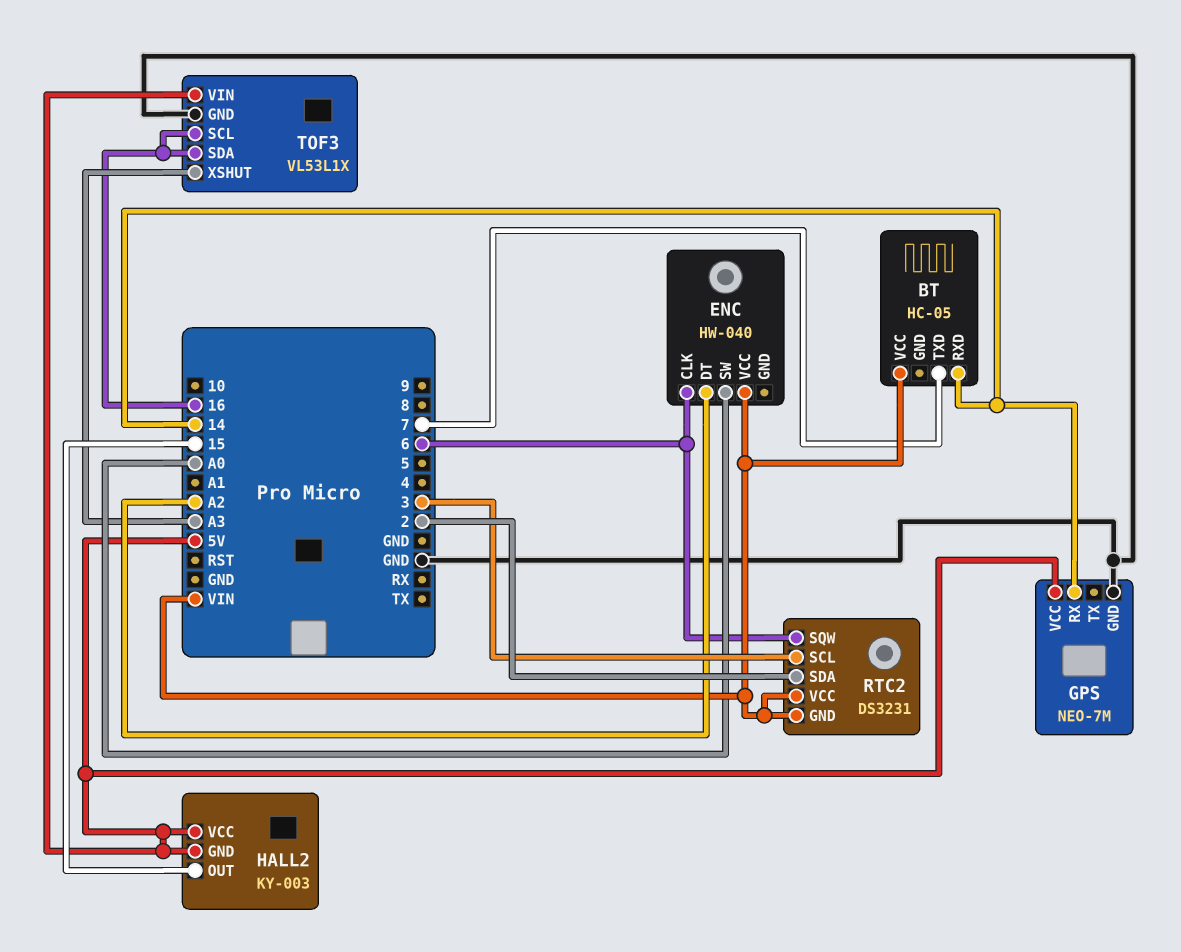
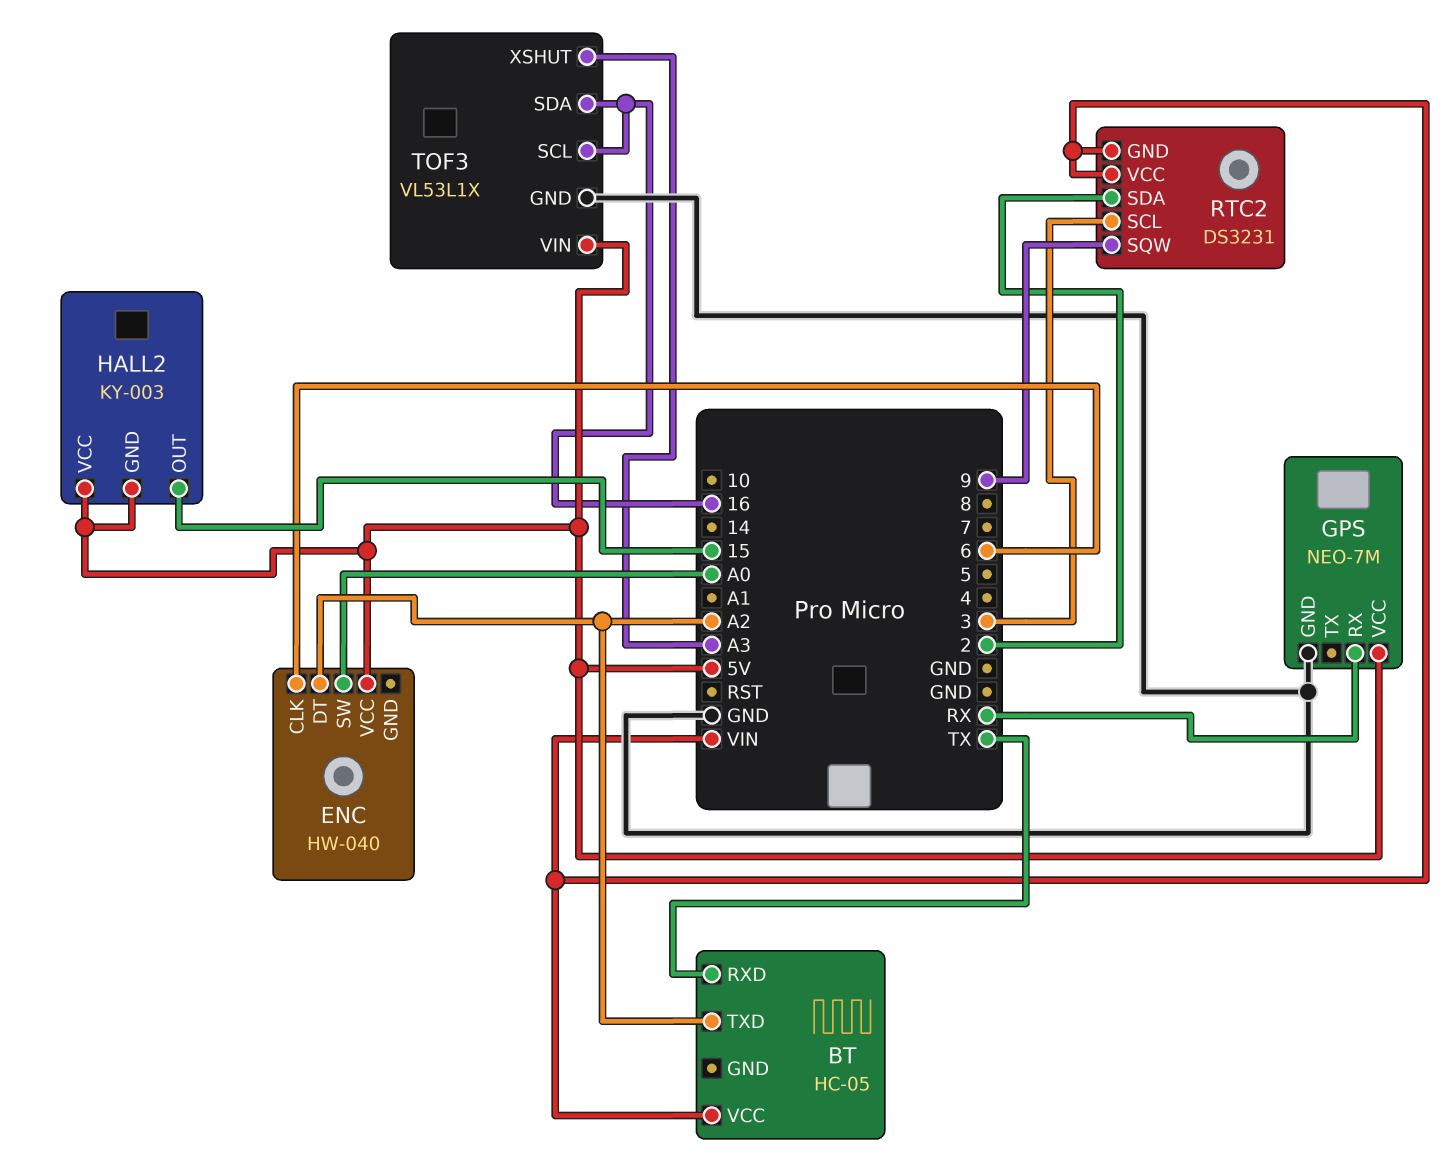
BT pin RXD: 14 -> TX
BT pin TXD: 7 -> A2
ENC pin VCC: VIN -> 5V
GPS pin RX: 14 -> RX
RTC2 pin SQW: 6 -> 9

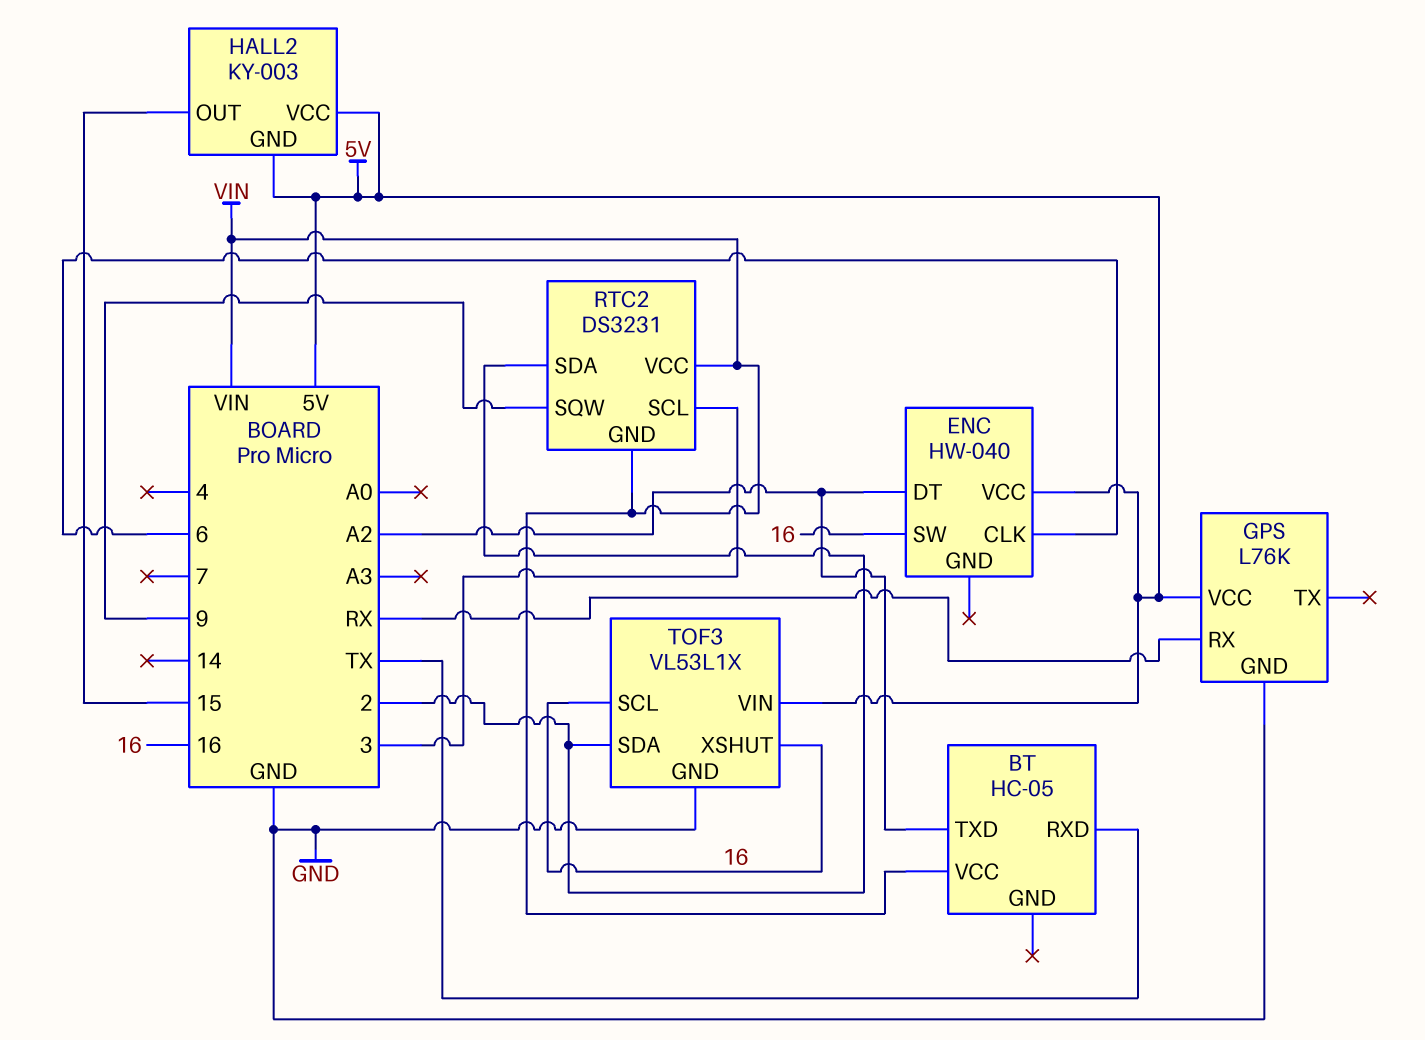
ENC pin SW: A0 -> 16
GPS: NEO-7M -> L76K
TOF3 pin SDA: 16 -> 2
TOF3 pin XSHUT: A3 -> 16

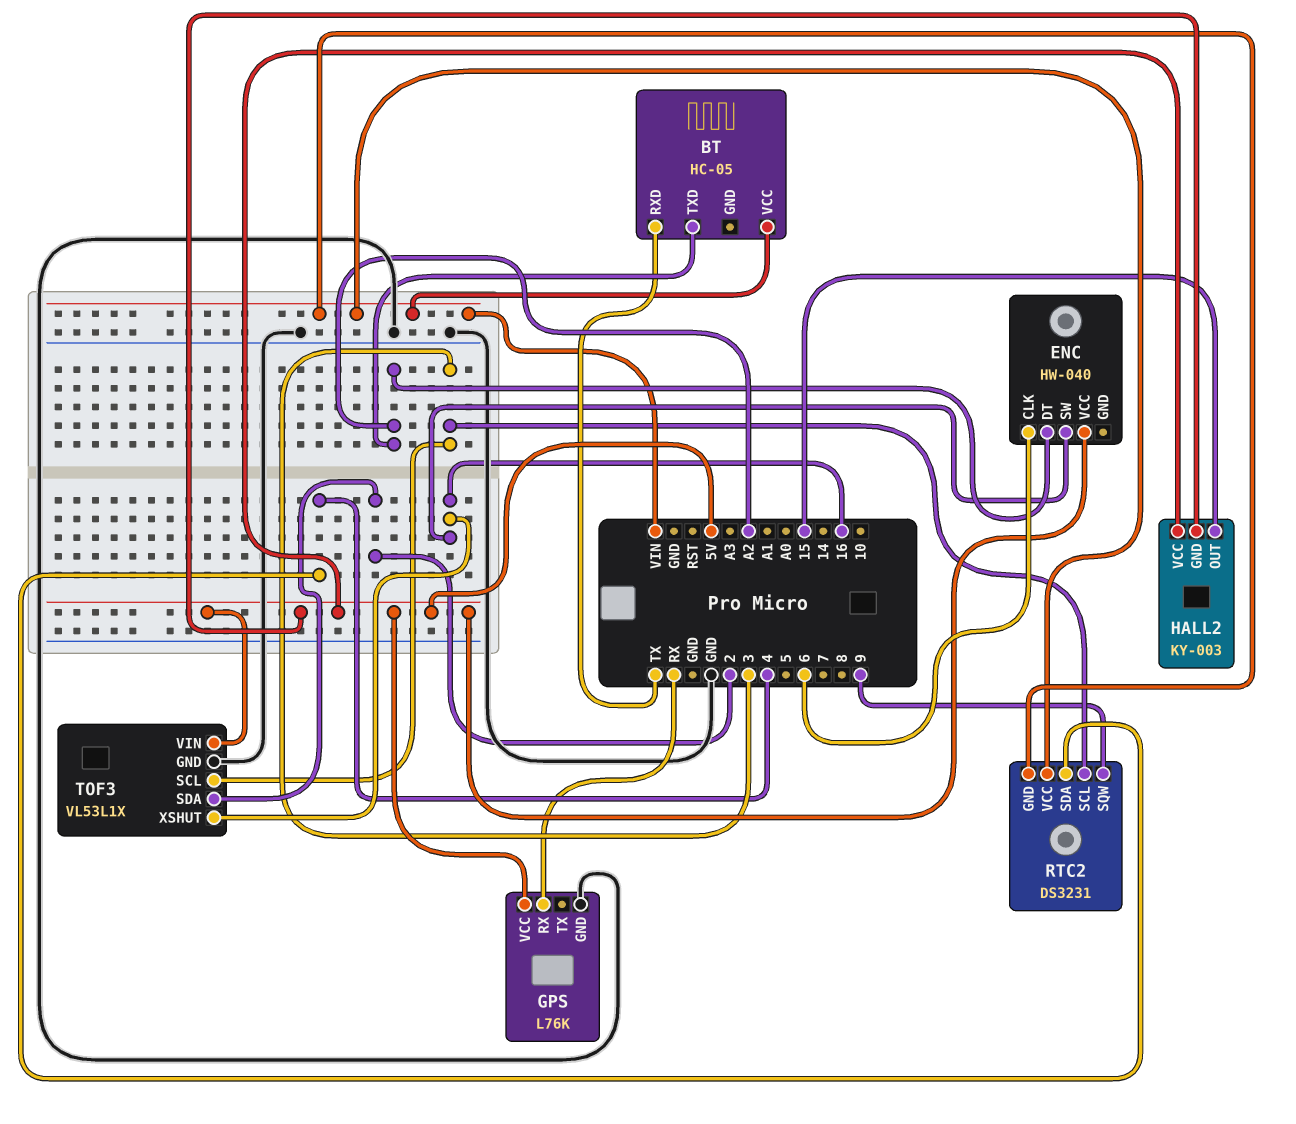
RTC2 pin SDA: 2 -> 4
TOF3 pin SCL: 16 -> 3

